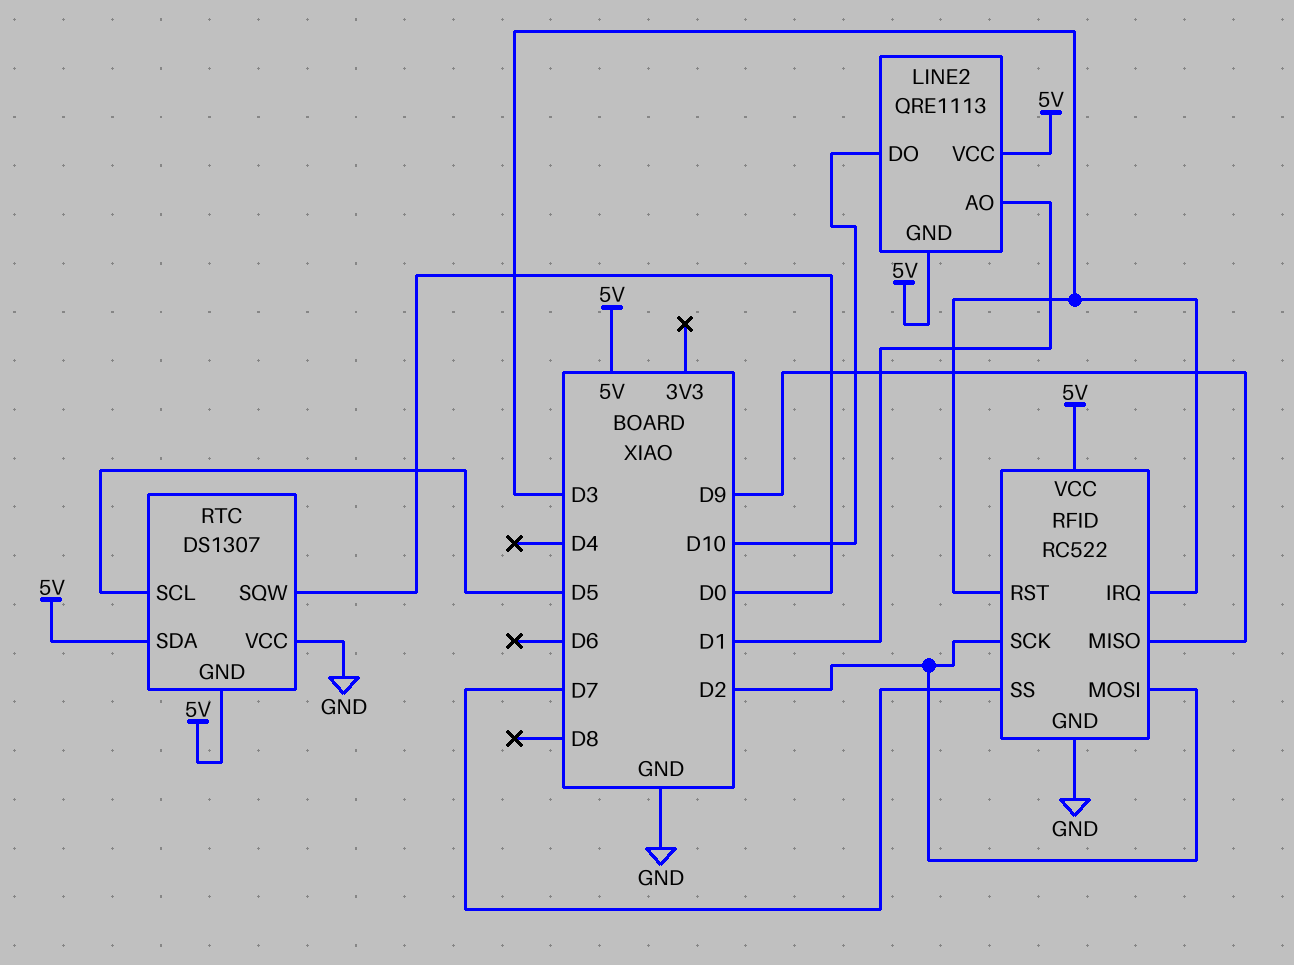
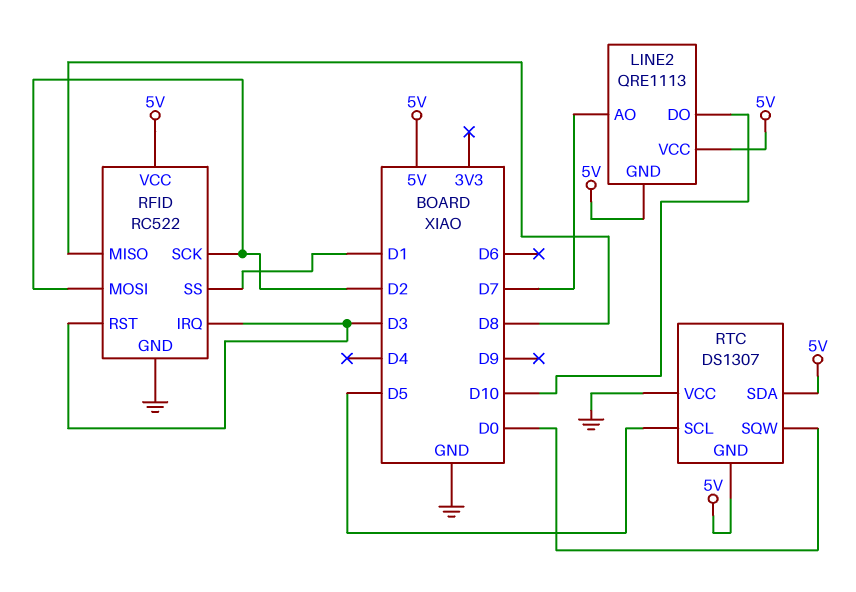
LINE2 pin AO: D1 -> D7
RFID pin MISO: D9 -> D8
RFID pin SS: D7 -> D1

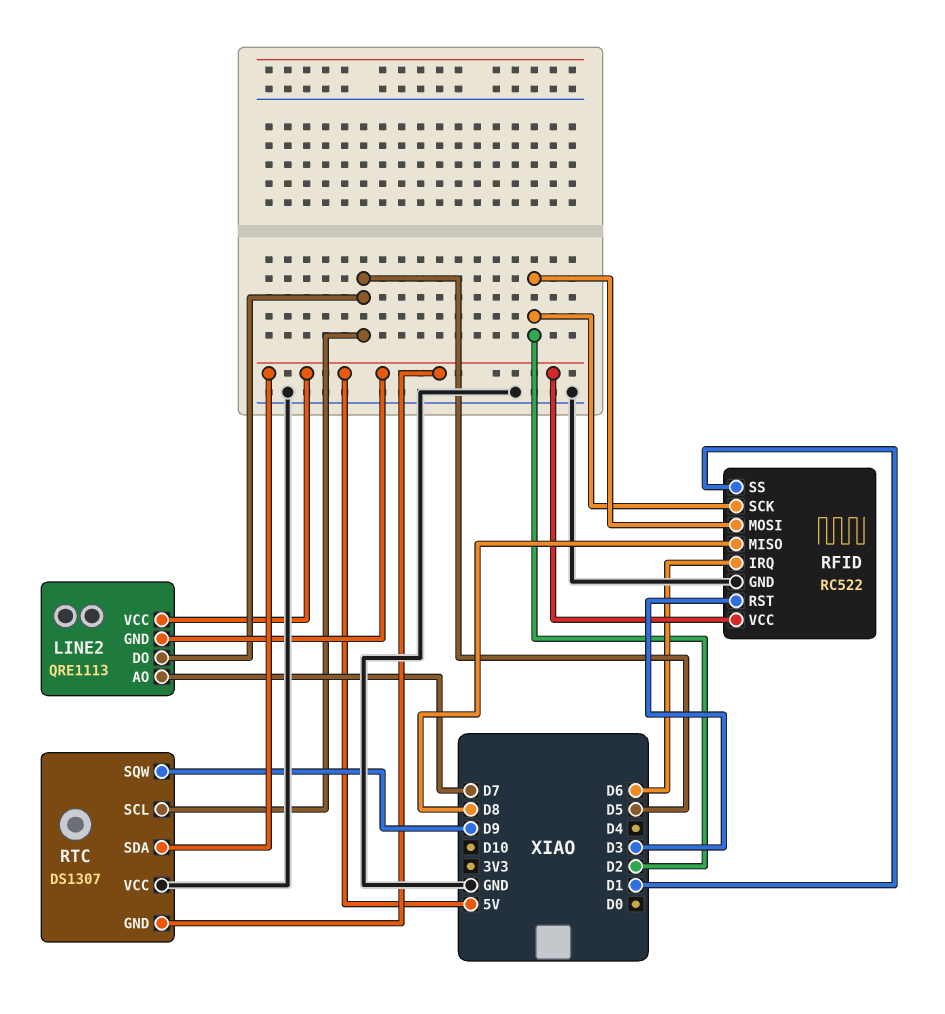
LINE2 pin DO: D10 -> D5
RFID pin IRQ: D3 -> D6
RTC pin SQW: D0 -> D9

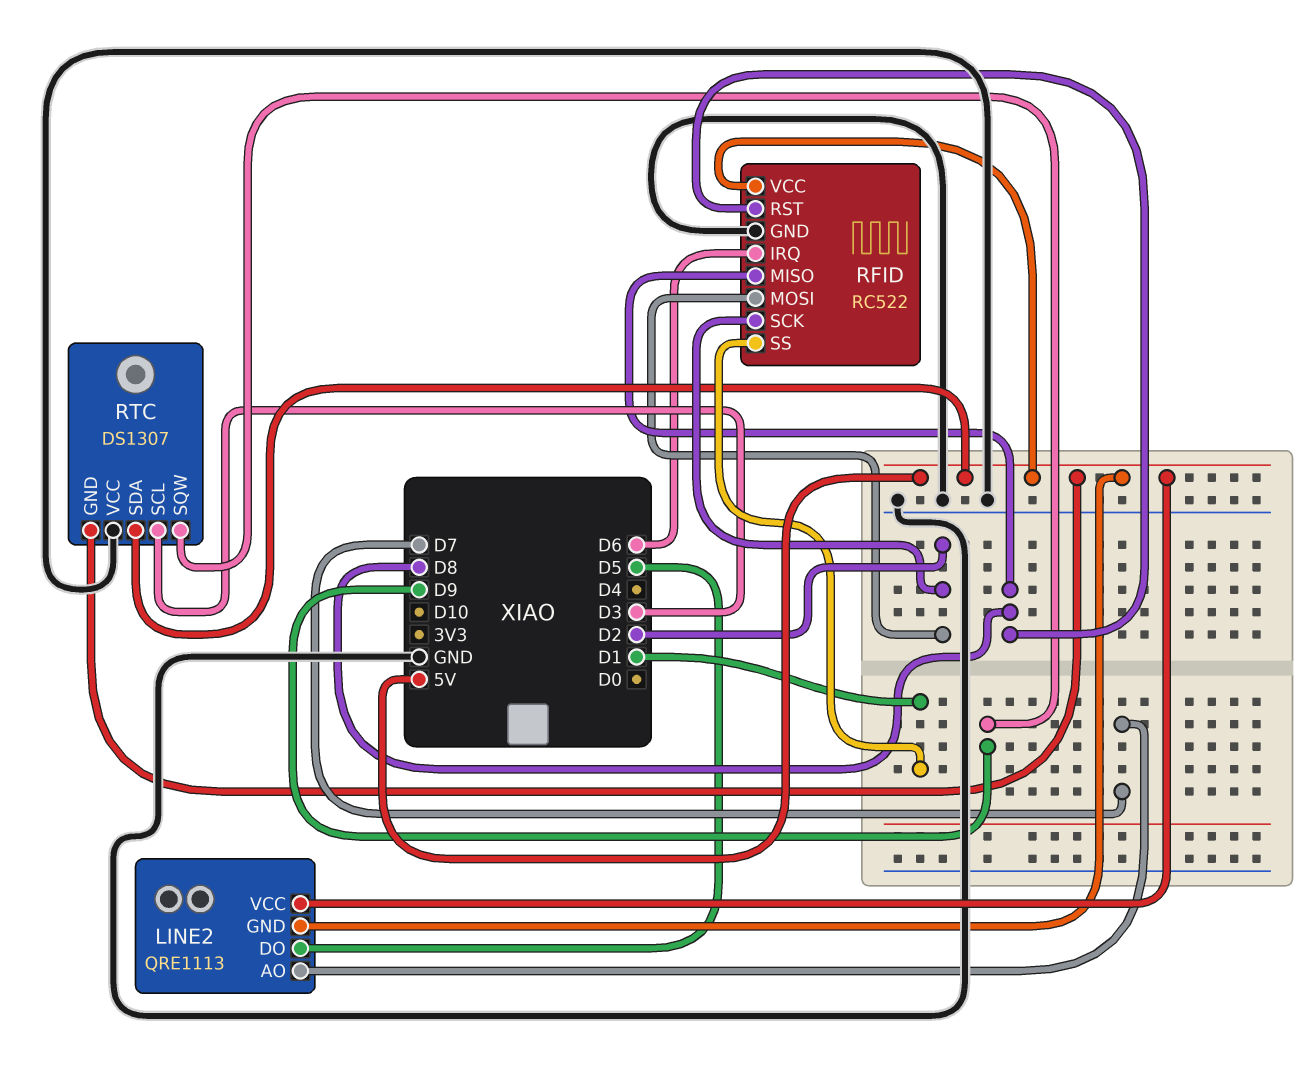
RFID pin RST: D3 -> D8
RTC pin SCL: D5 -> D3

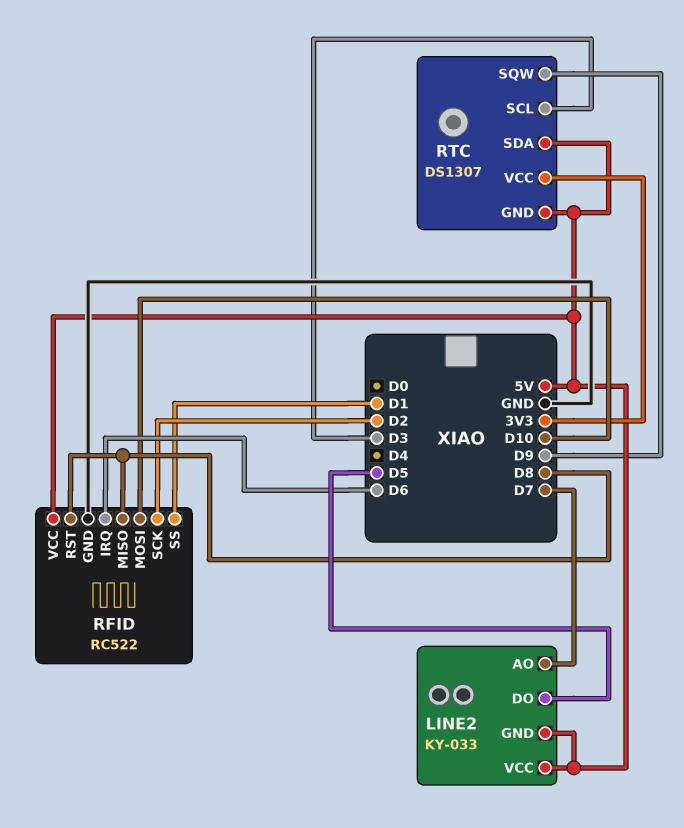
LINE2: QRE1113 -> KY-033
RFID pin MOSI: D2 -> D10
RTC pin VCC: GND -> 3V3

